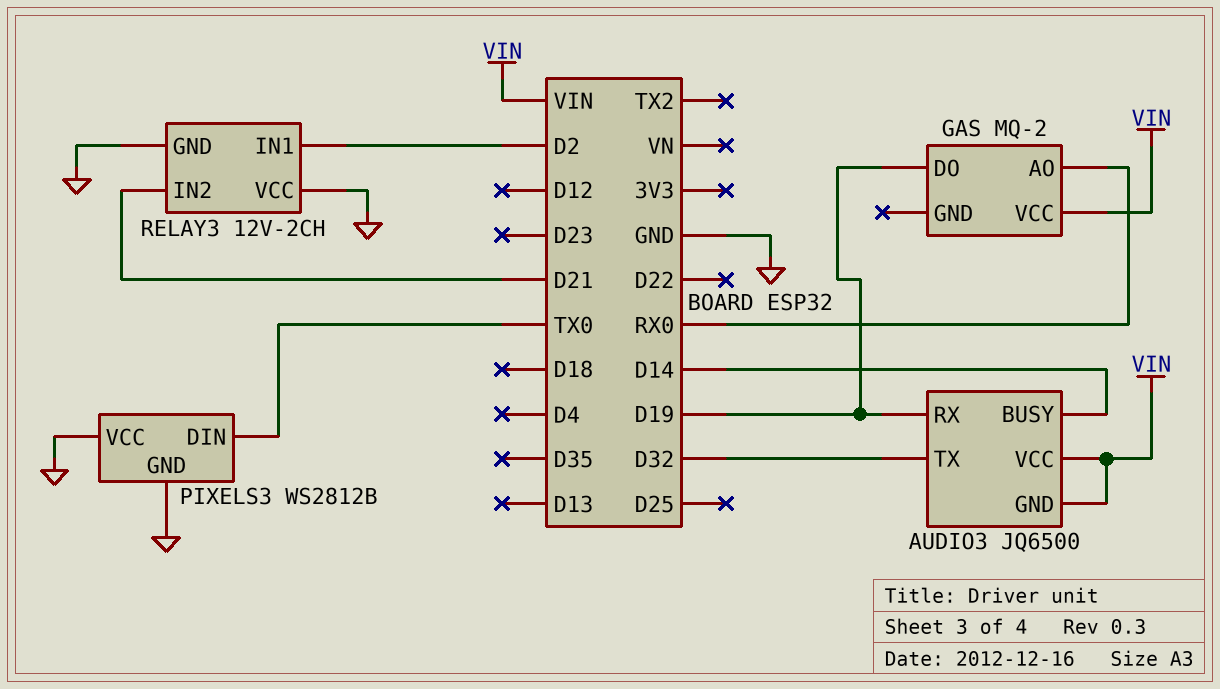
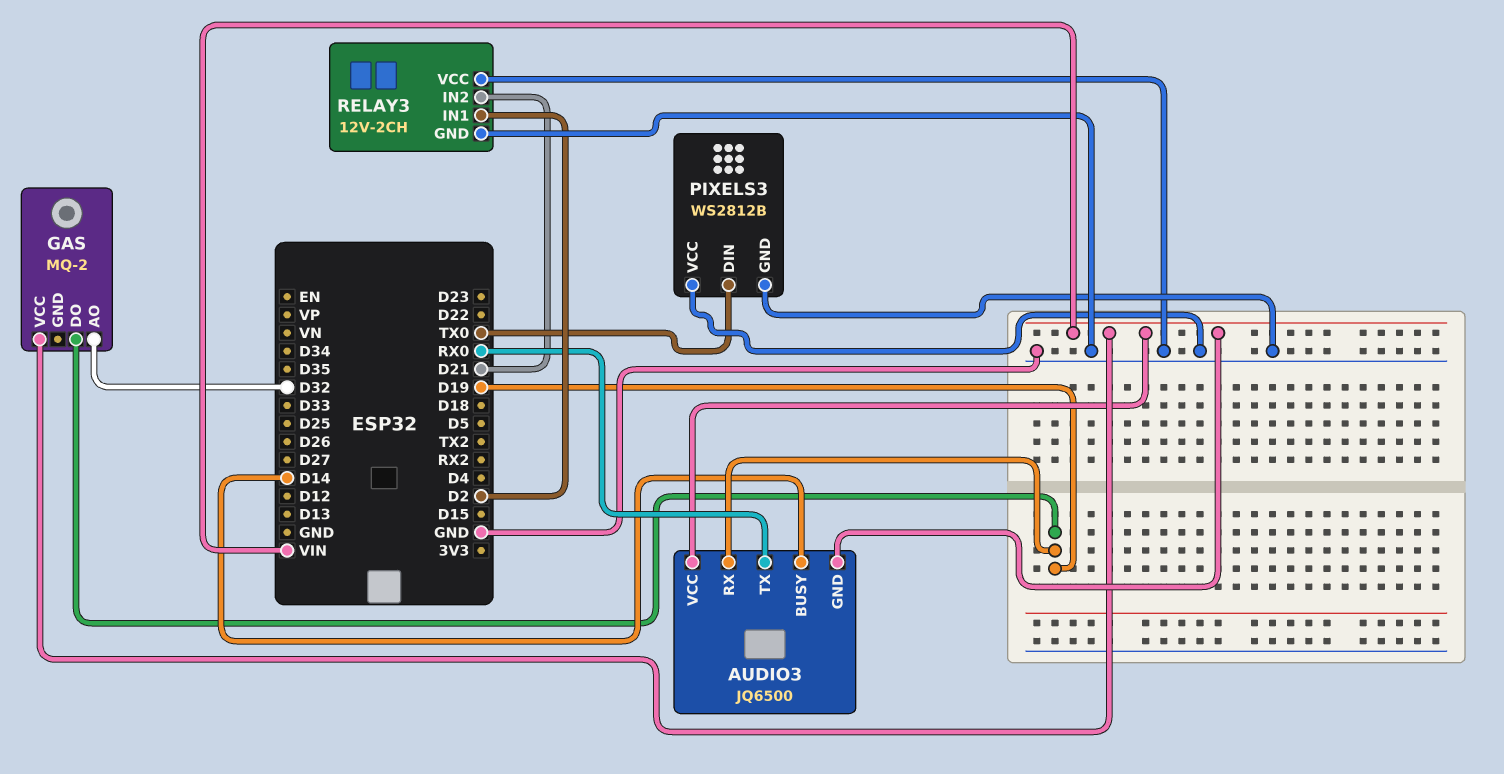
AUDIO3 pin TX: D32 -> RX0
GAS pin AO: RX0 -> D32

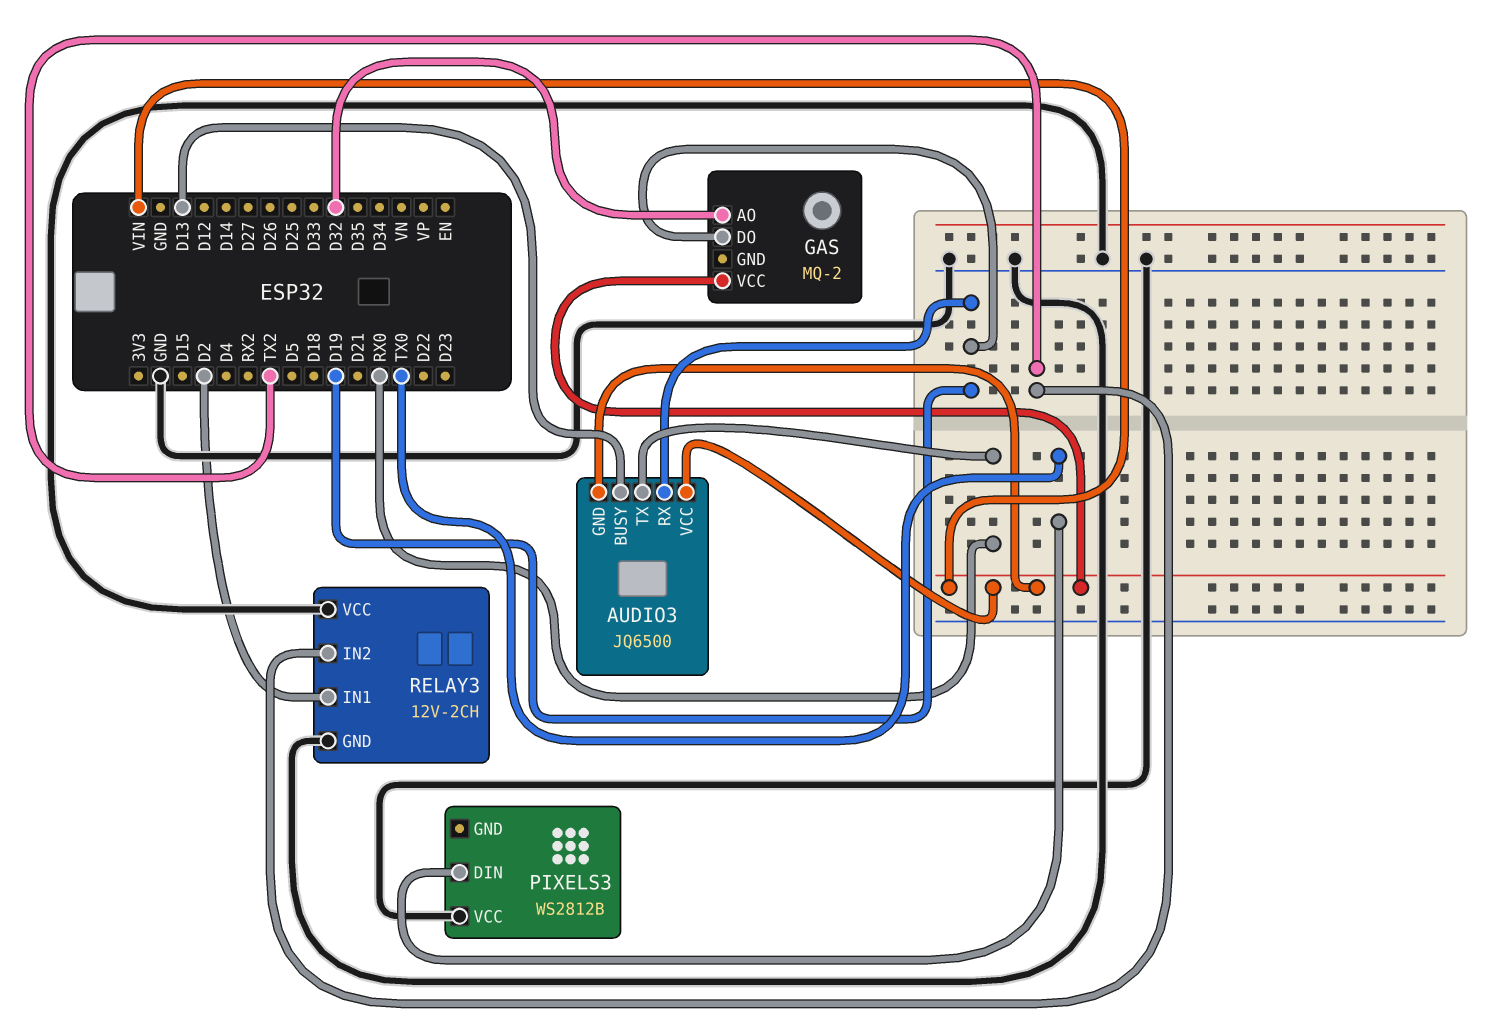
AUDIO3 pin BUSY: D14 -> D13
PIXELS3 pin GND: GND -> none
RELAY3 pin IN2: D21 -> TX2

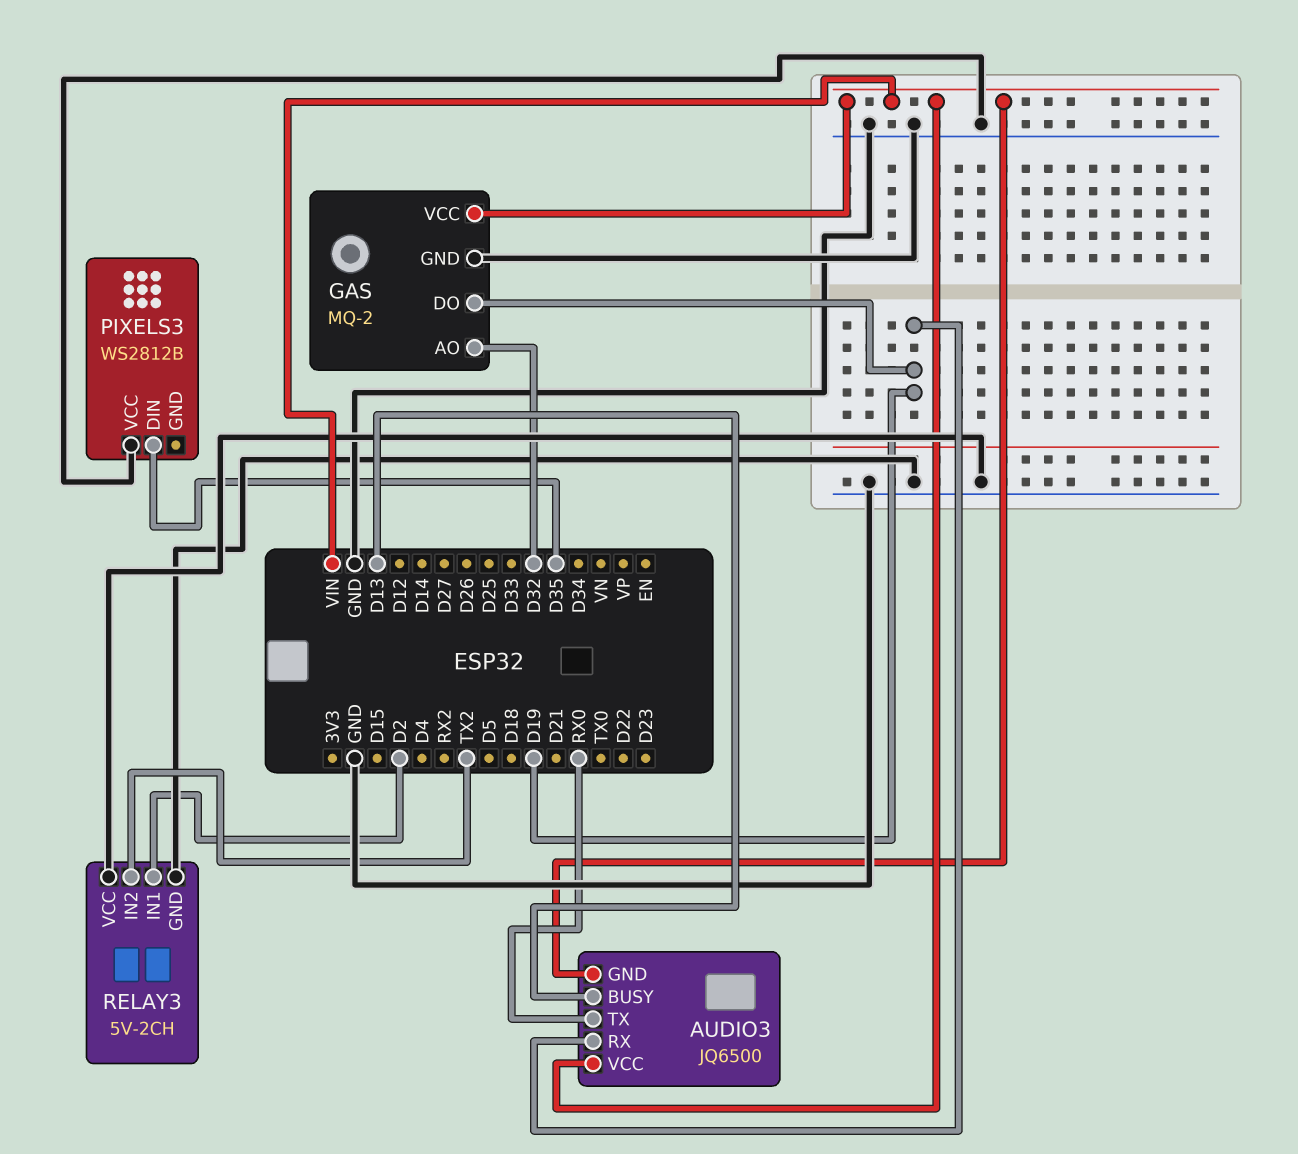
GAS pin GND: none -> GND
PIXELS3 pin DIN: TX0 -> D35
RELAY3: 12V-2CH -> 5V-2CH

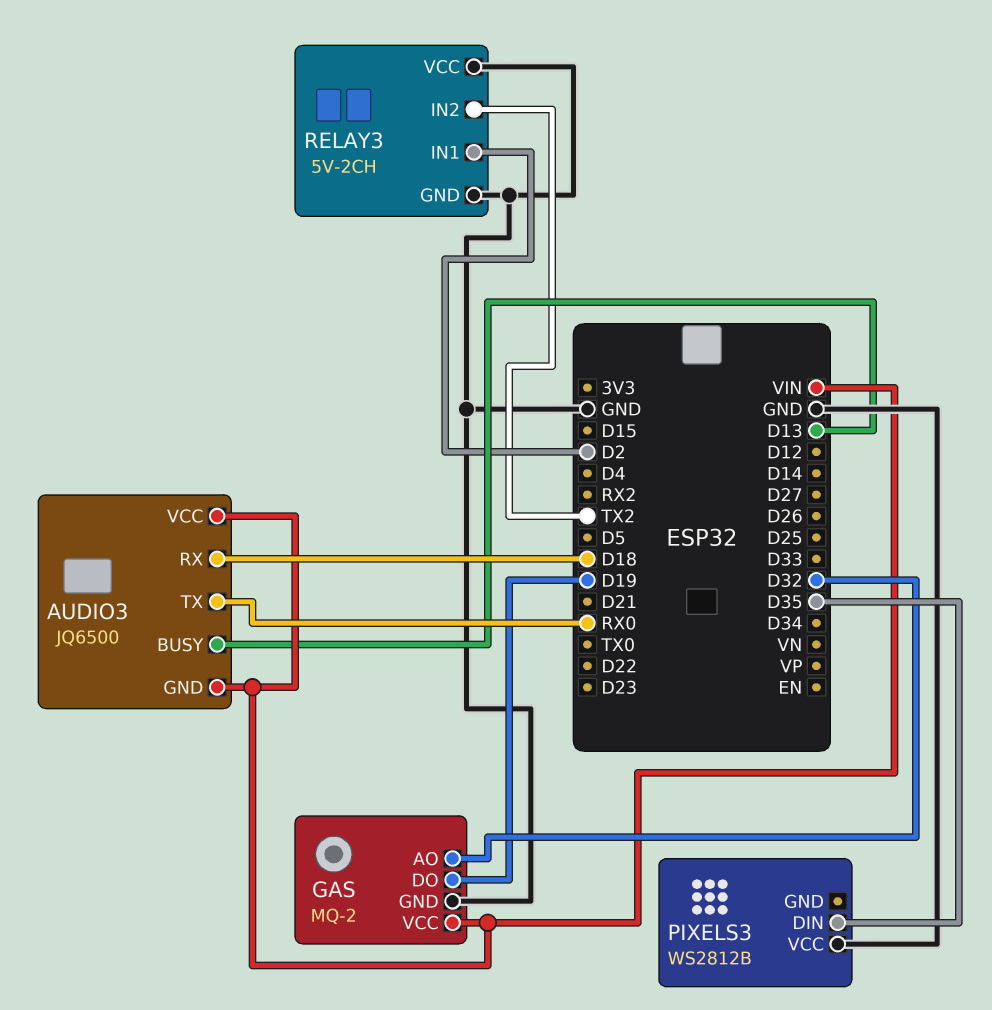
AUDIO3 pin RX: D19 -> D18

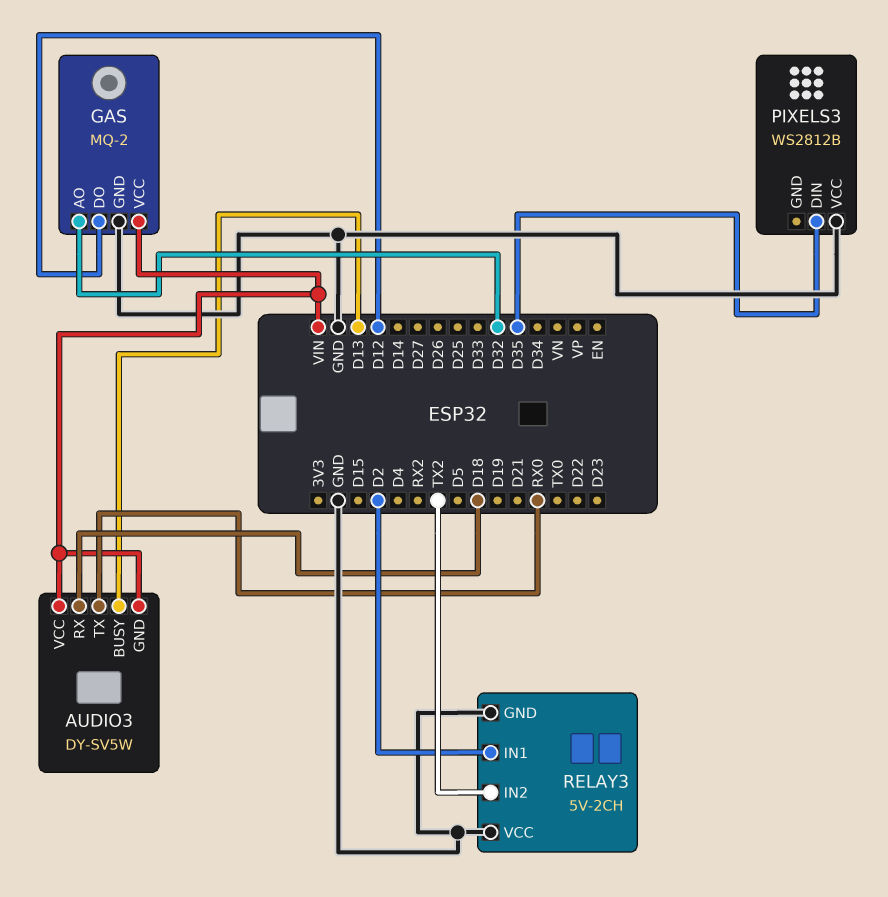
AUDIO3: JQ6500 -> DY-SV5W
GAS pin DO: D19 -> D12

